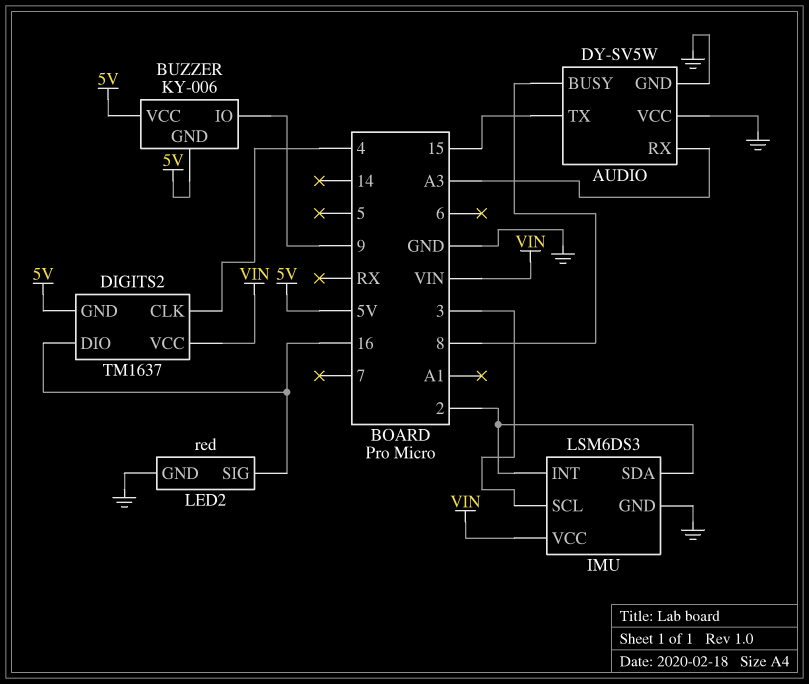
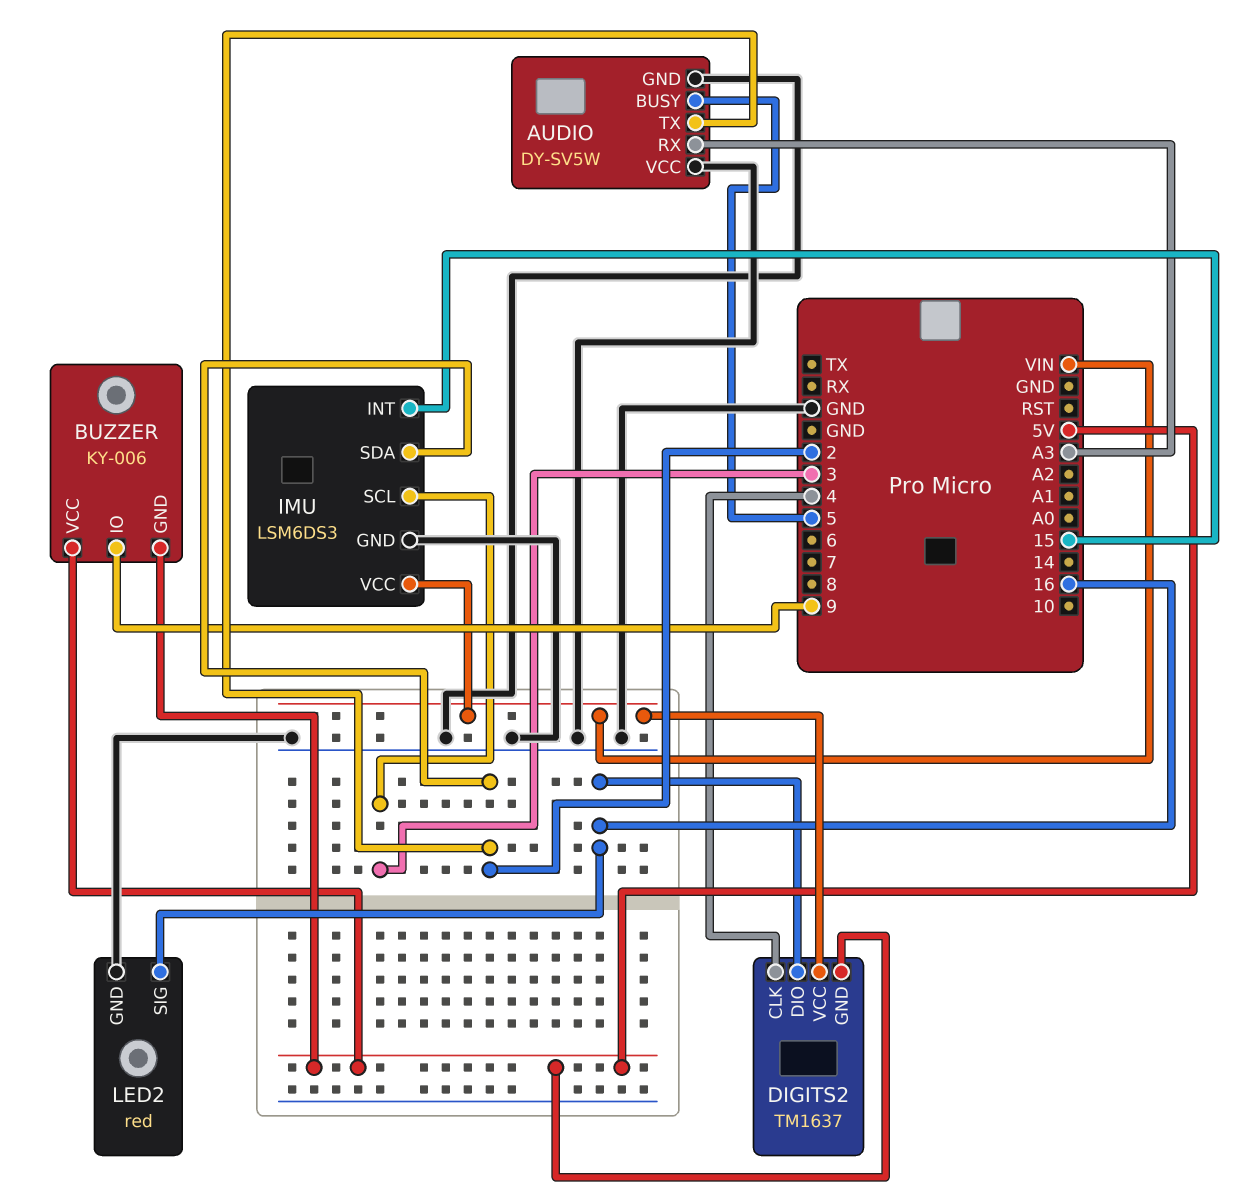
AUDIO pin BUSY: 8 -> 5
AUDIO pin TX: 15 -> 2
IMU pin INT: 2 -> 15

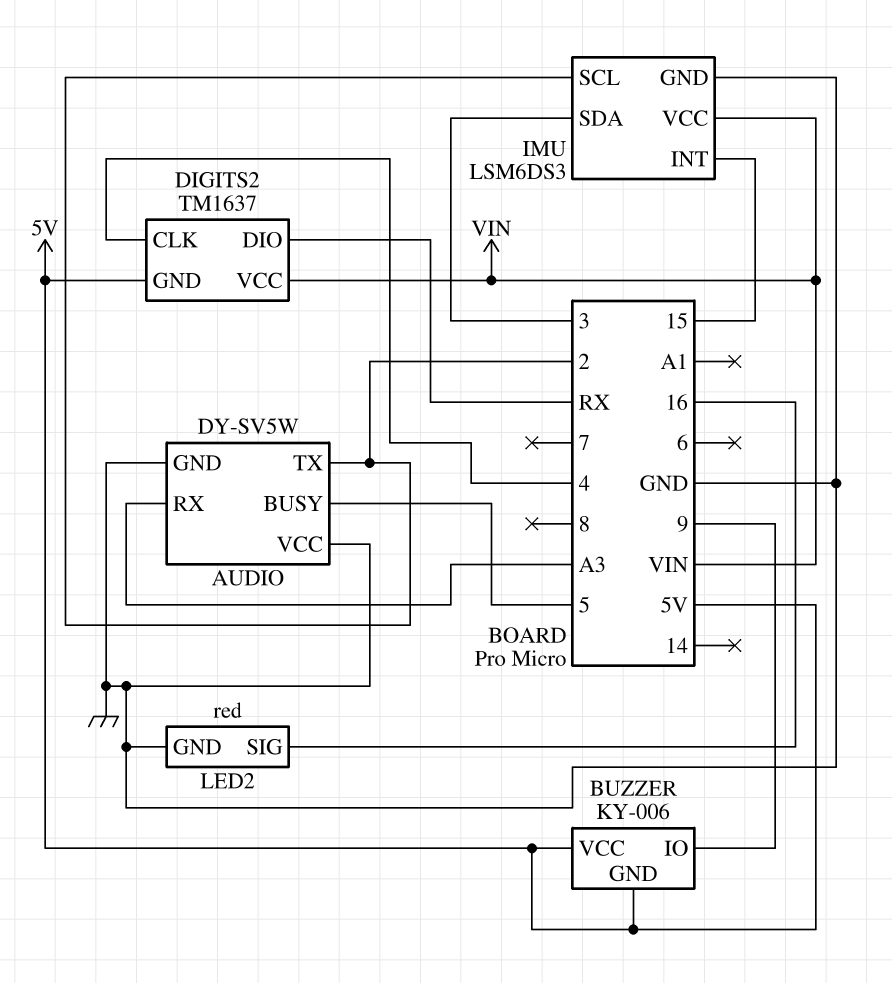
DIGITS2 pin DIO: 16 -> RX
IMU pin SCL: 3 -> 2
IMU pin SDA: 2 -> 3

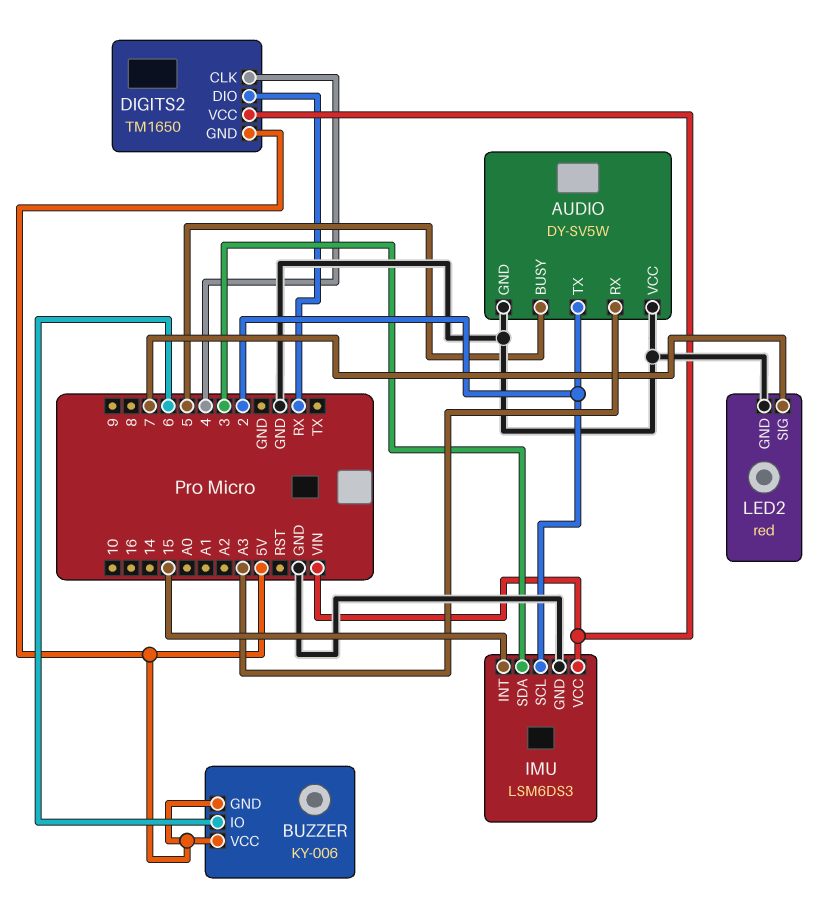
BUZZER pin IO: 9 -> 6
DIGITS2: TM1637 -> TM1650
LED2 pin SIG: 16 -> 7

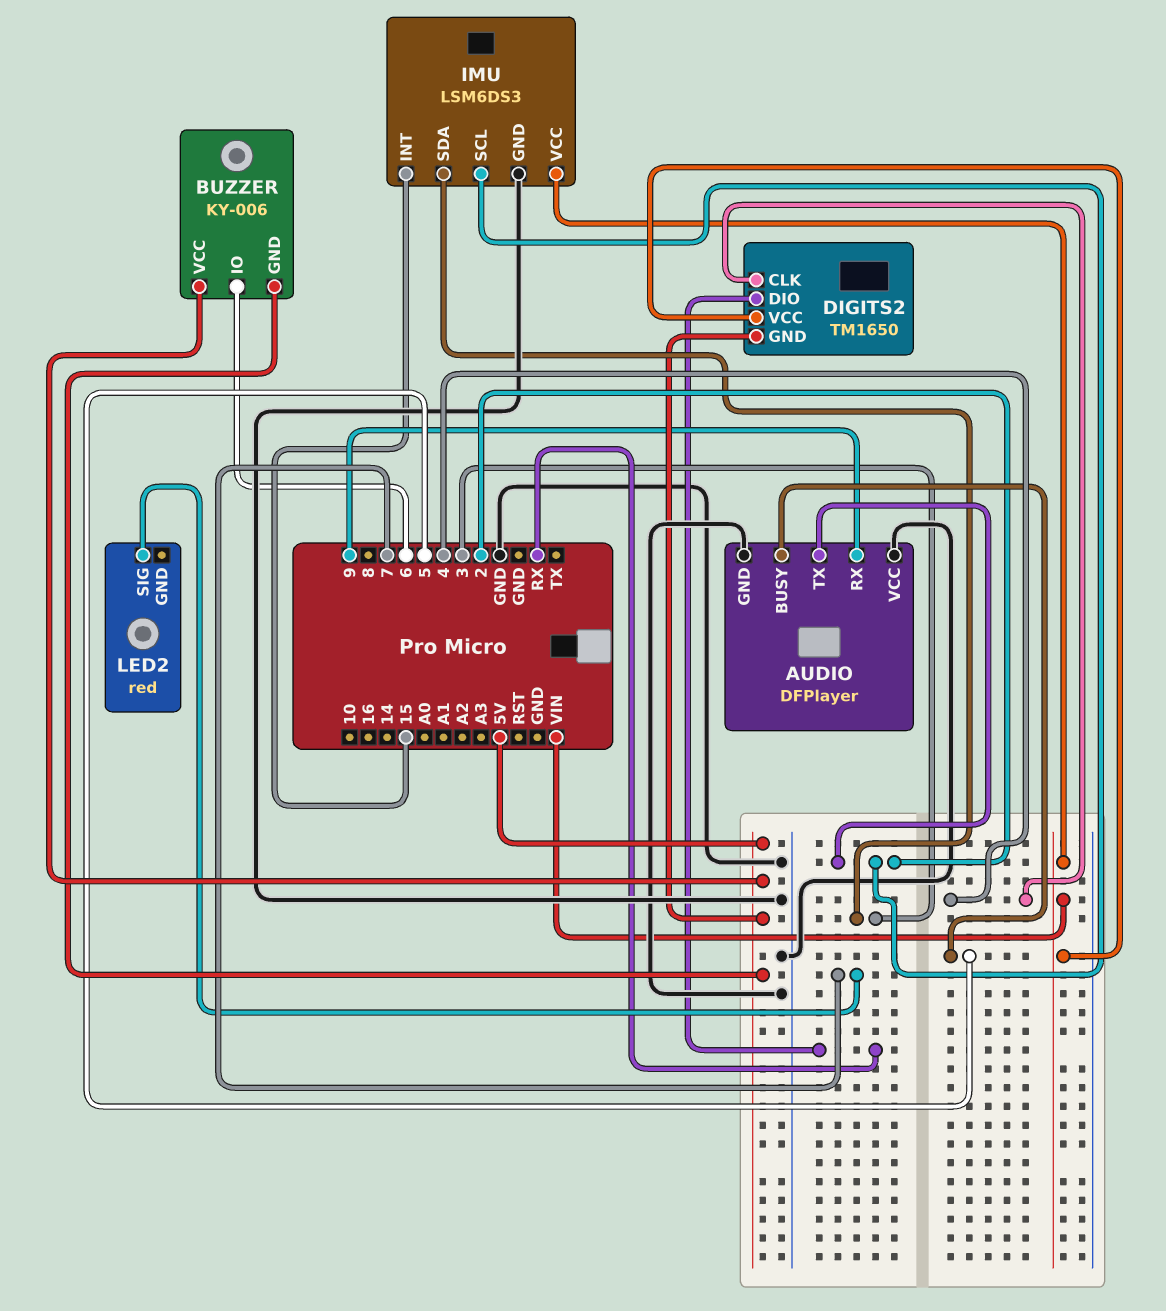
AUDIO: DY-SV5W -> DFPlayer
AUDIO pin RX: A3 -> 9
LED2 pin GND: GND -> none

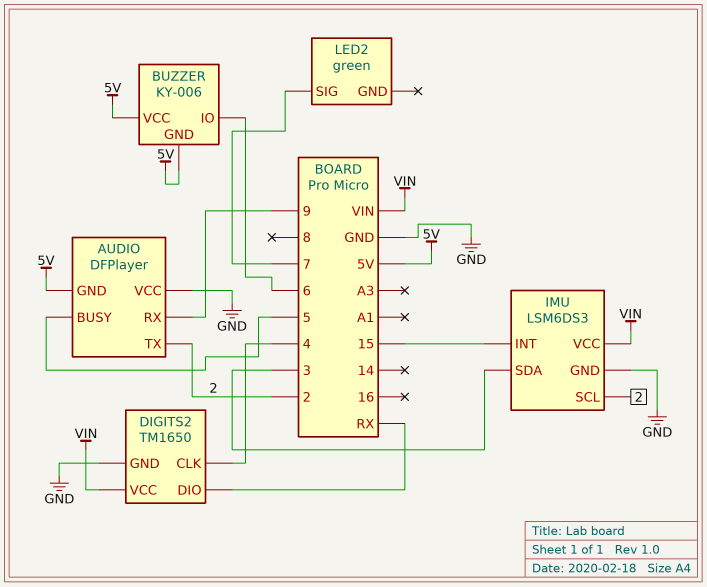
AUDIO pin GND: GND -> 5V
DIGITS2 pin GND: 5V -> GND
LED2: red -> green

